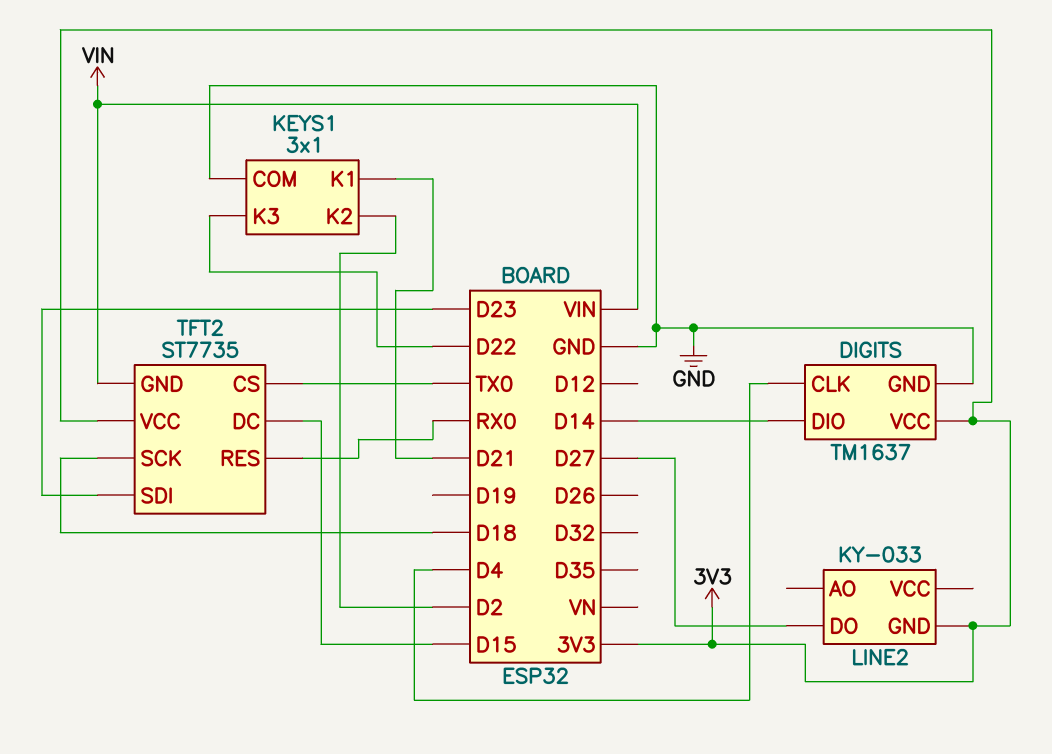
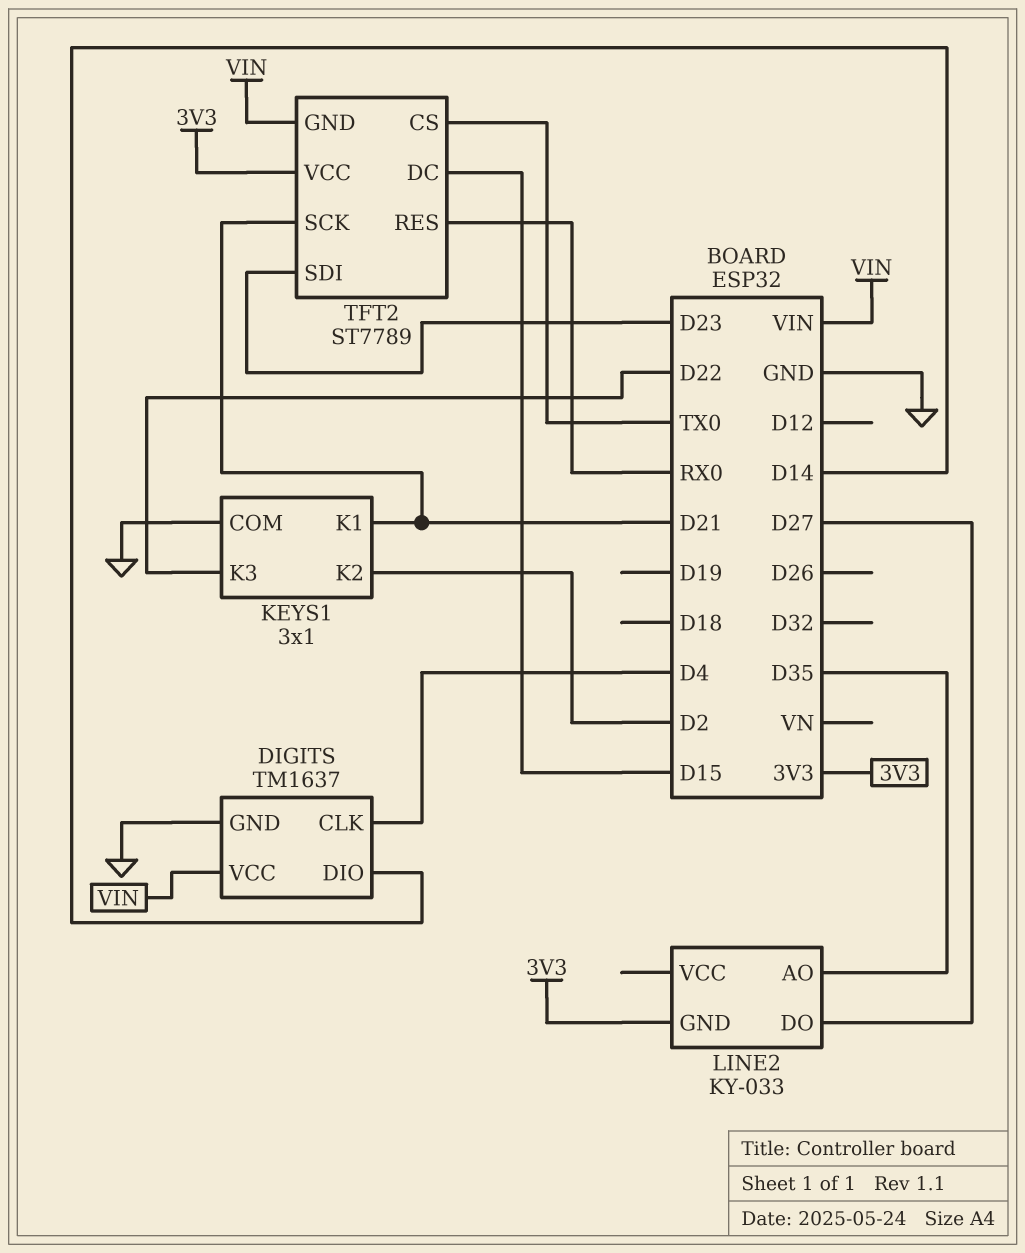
DIGITS pin VCC: 3V3 -> VIN
LINE2 pin AO: none -> D35
TFT2: ST7735 -> ST7789
TFT2 pin SCK: D18 -> D21

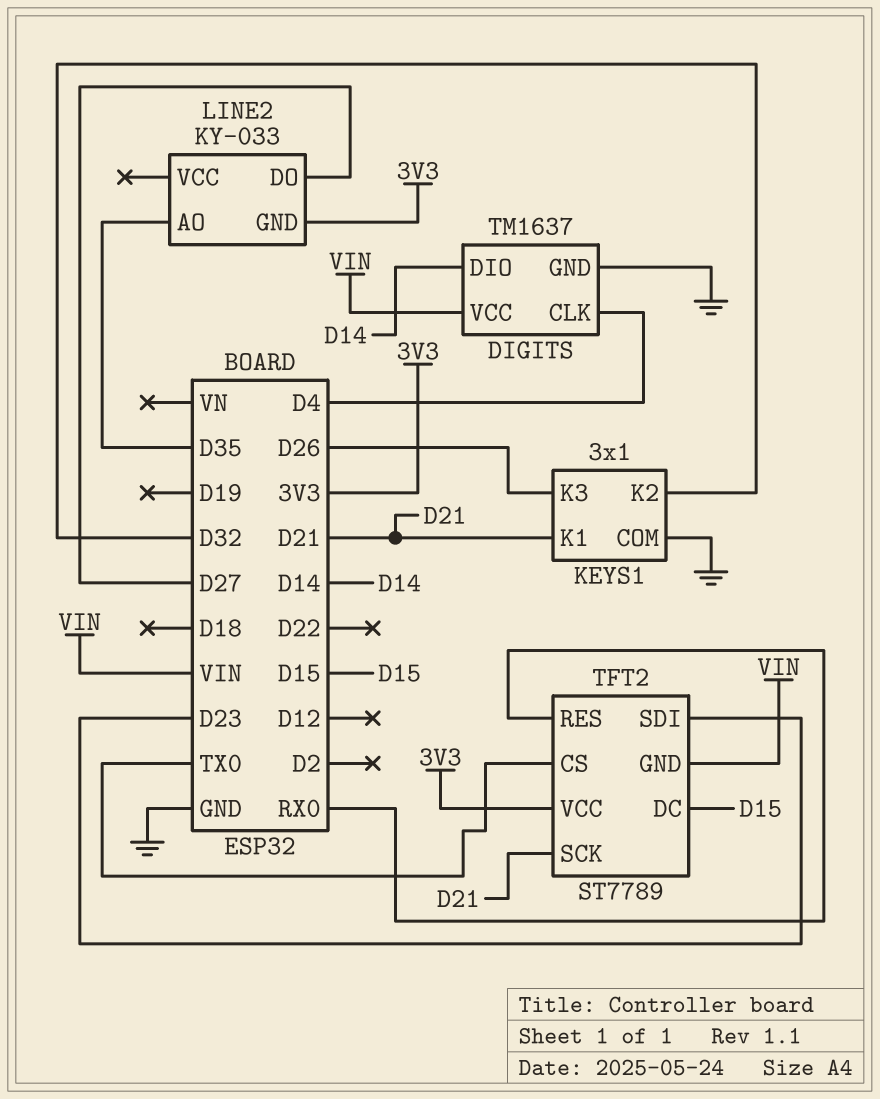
KEYS1 pin K2: D2 -> D32
KEYS1 pin K3: D22 -> D26

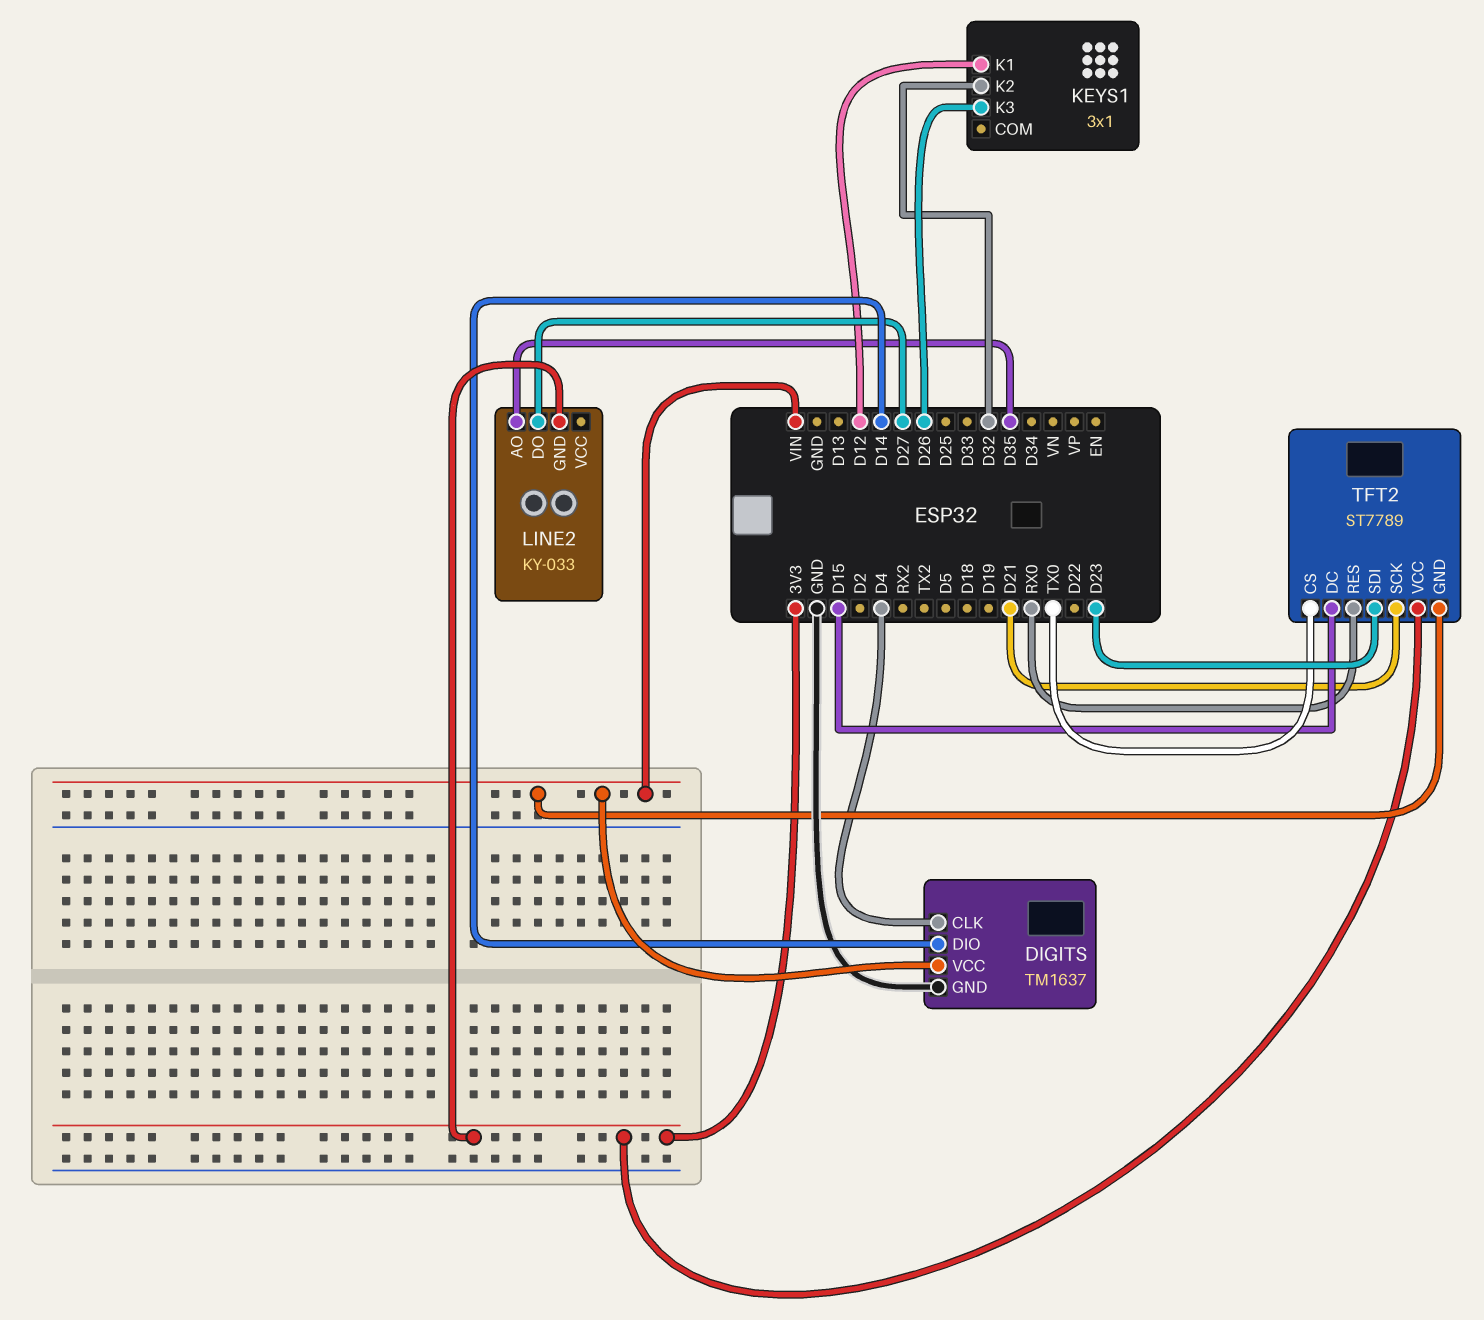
KEYS1 pin COM: GND -> none
KEYS1 pin K1: D21 -> D12

